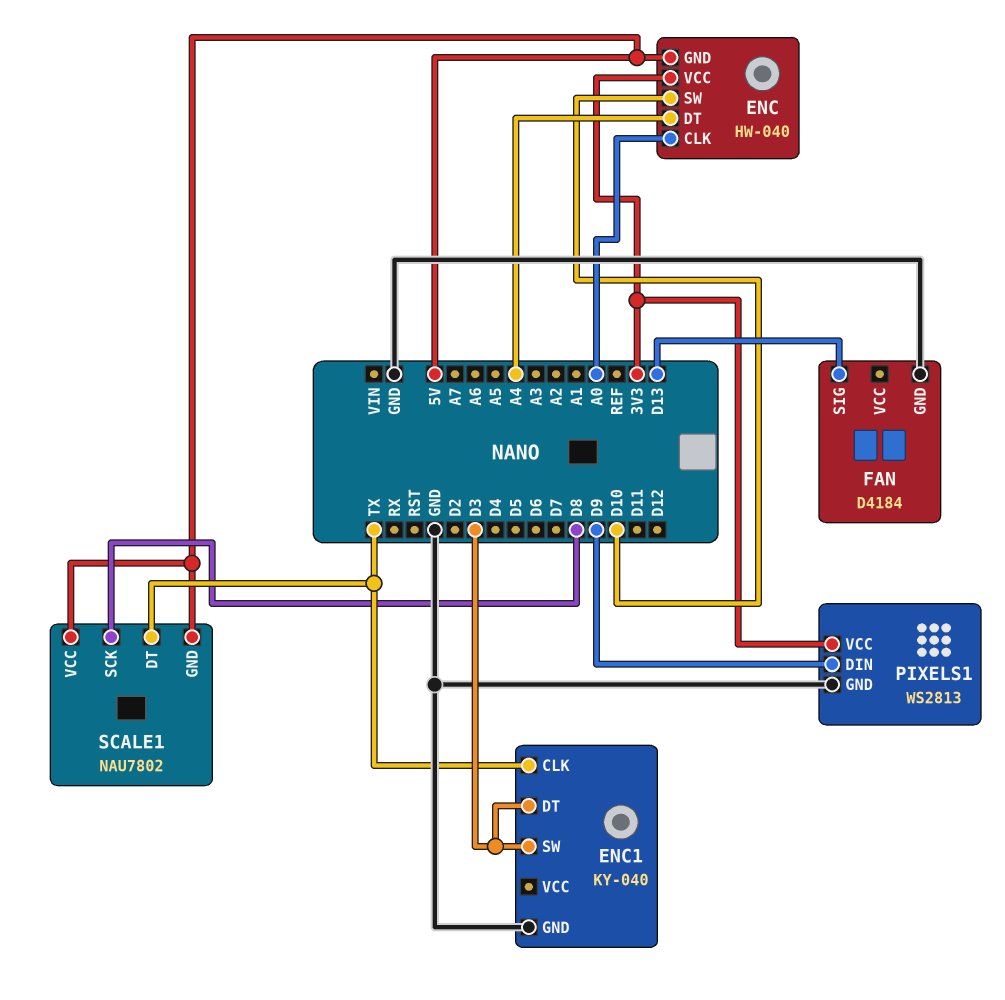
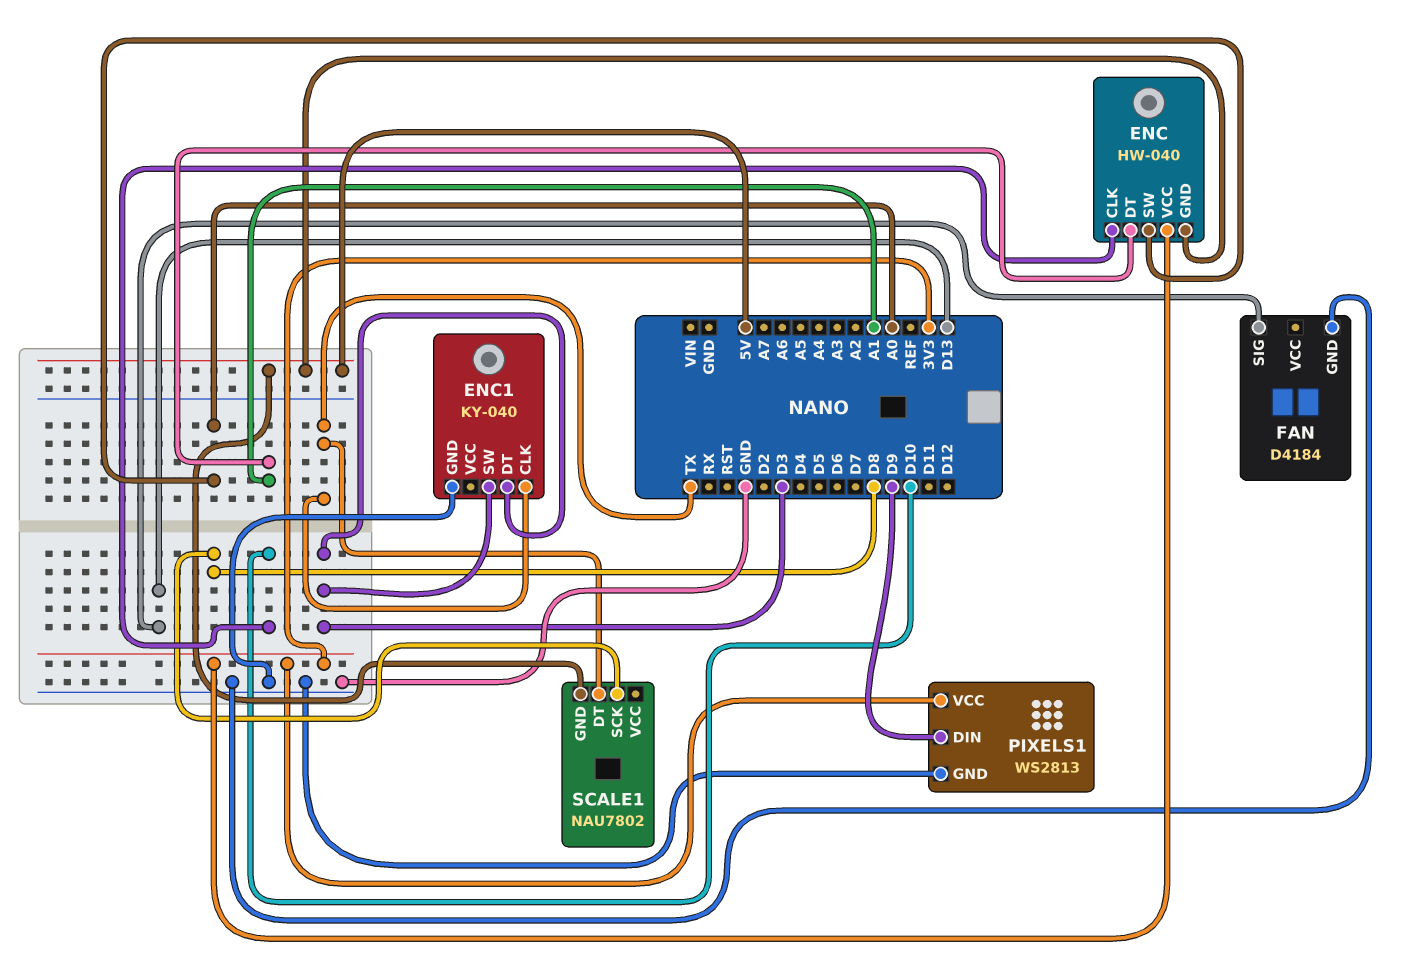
ENC pin CLK: A0 -> D10
ENC pin DT: A4 -> A1
ENC pin SW: D10 -> A0
SCALE1 pin VCC: 5V -> none

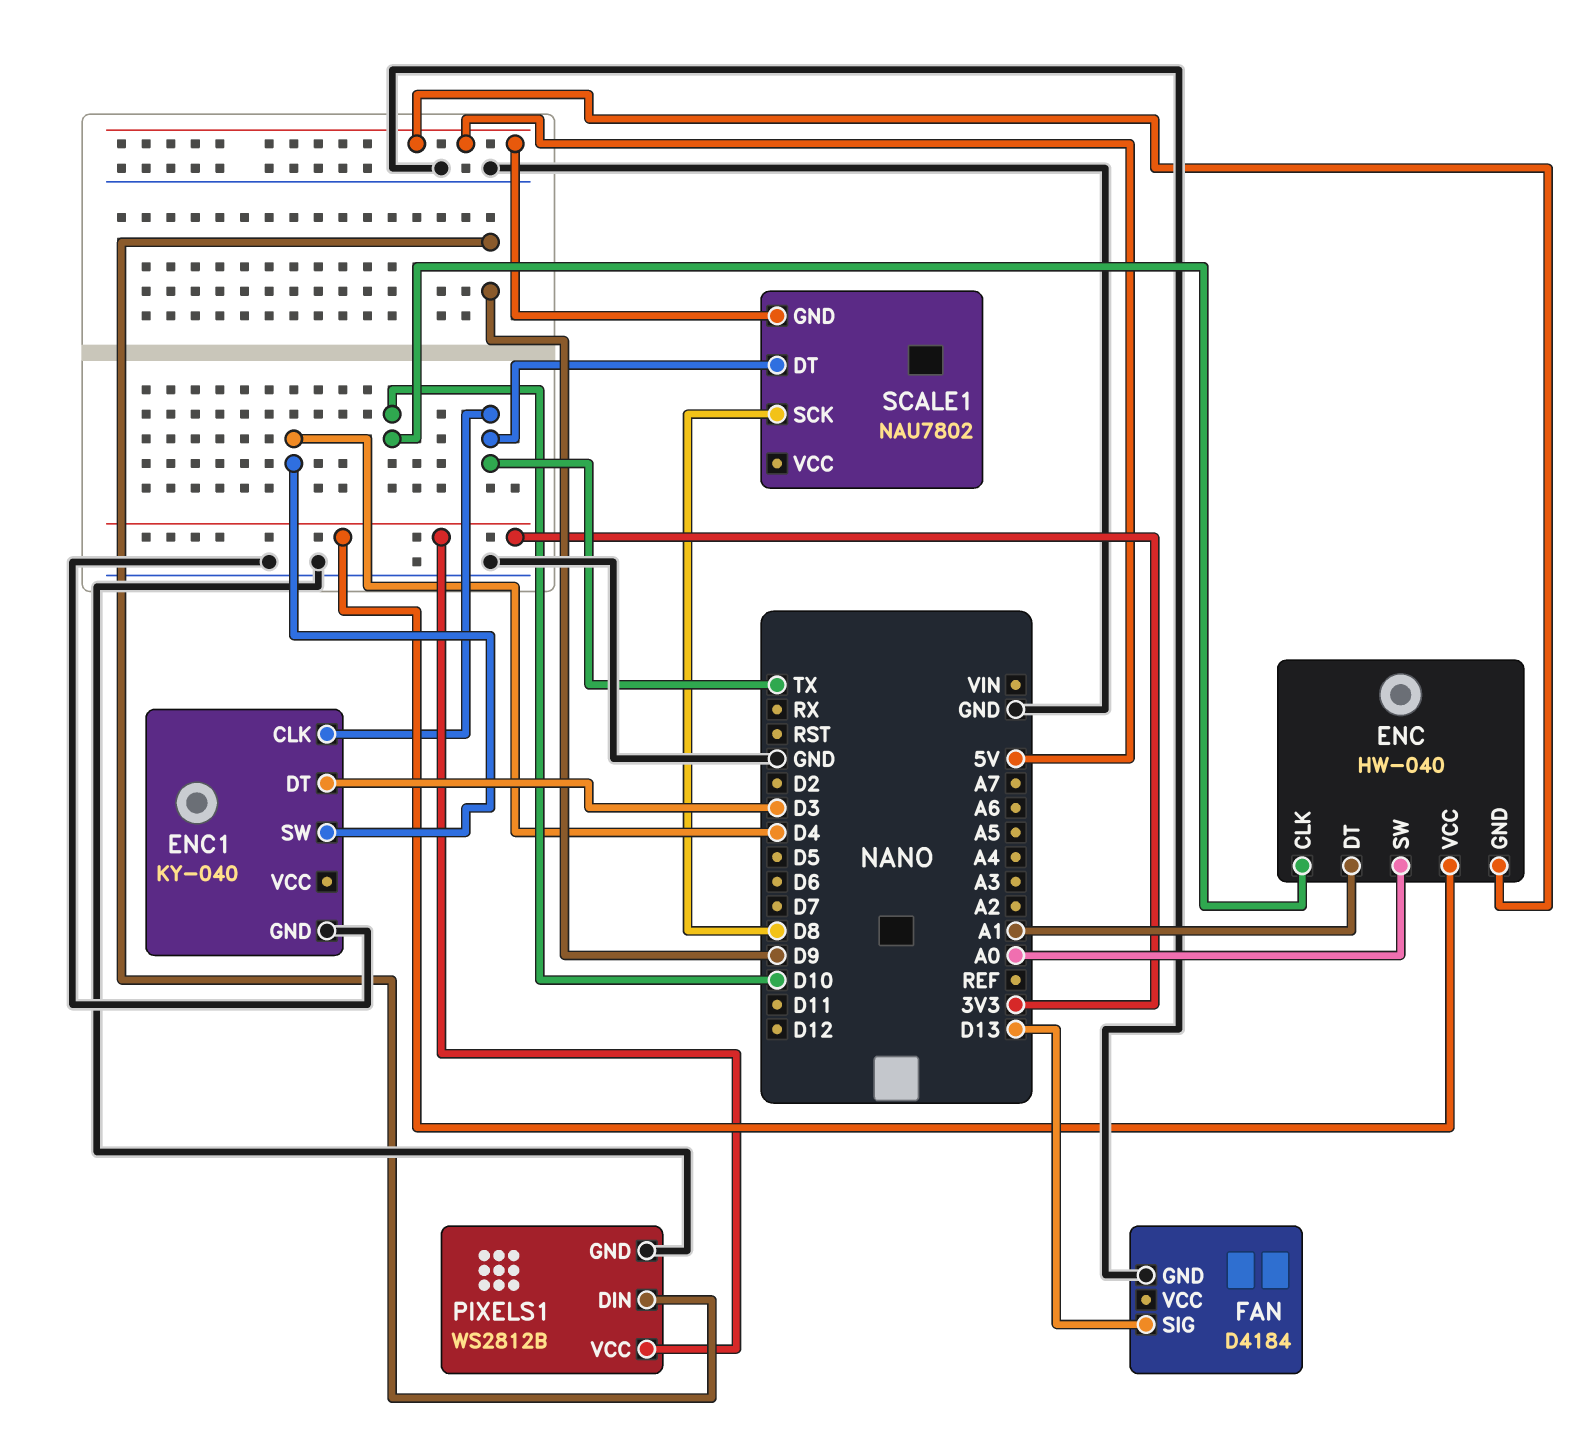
ENC1 pin SW: D3 -> D4
PIXELS1: WS2813 -> WS2812B

